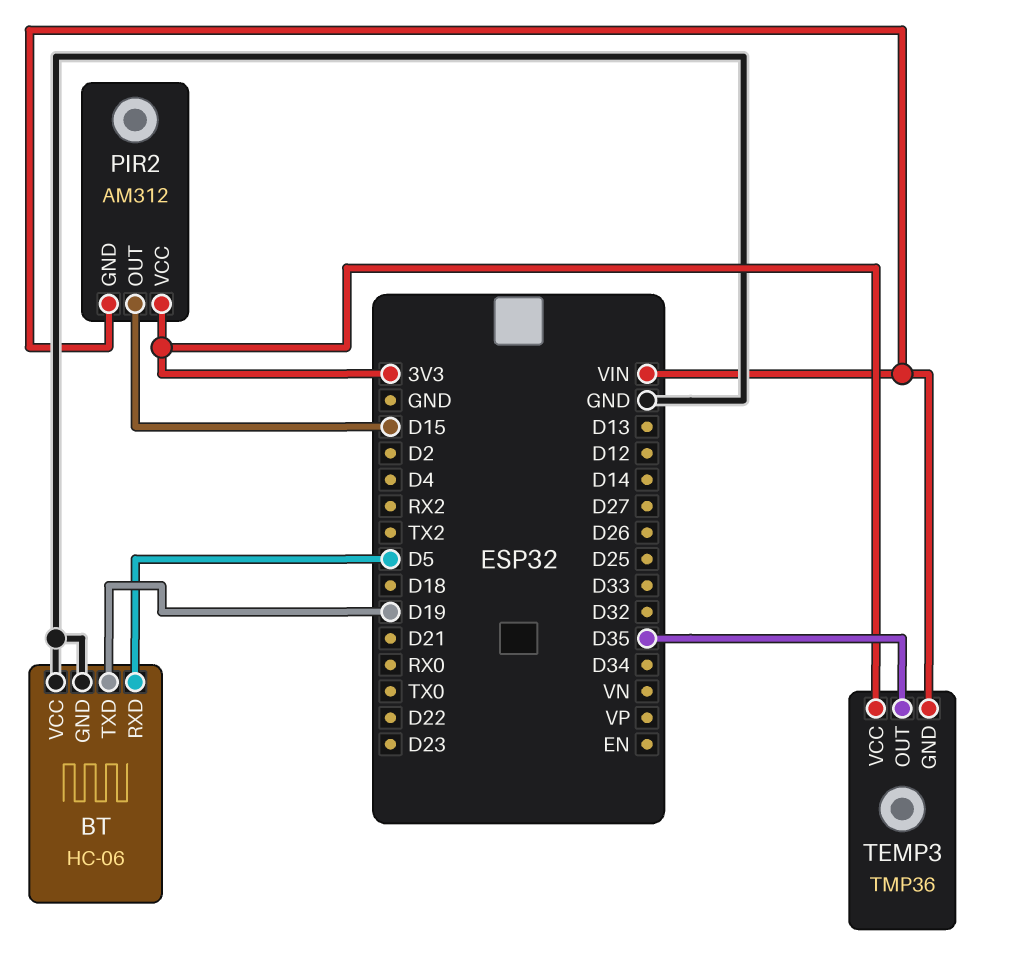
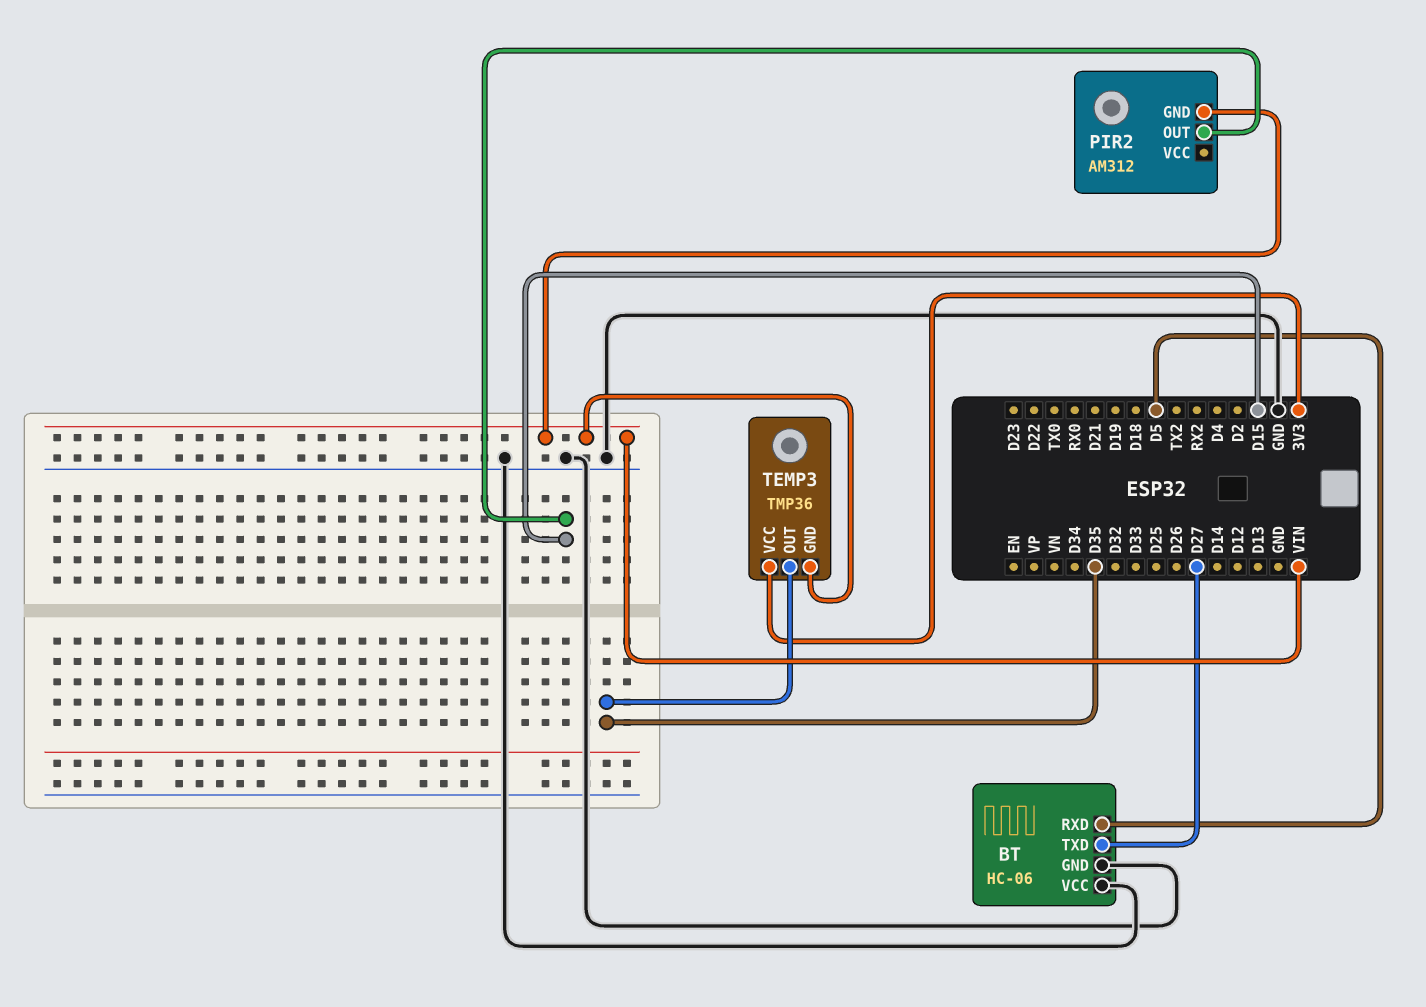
BT pin TXD: D19 -> D27
PIR2 pin VCC: 3V3 -> none

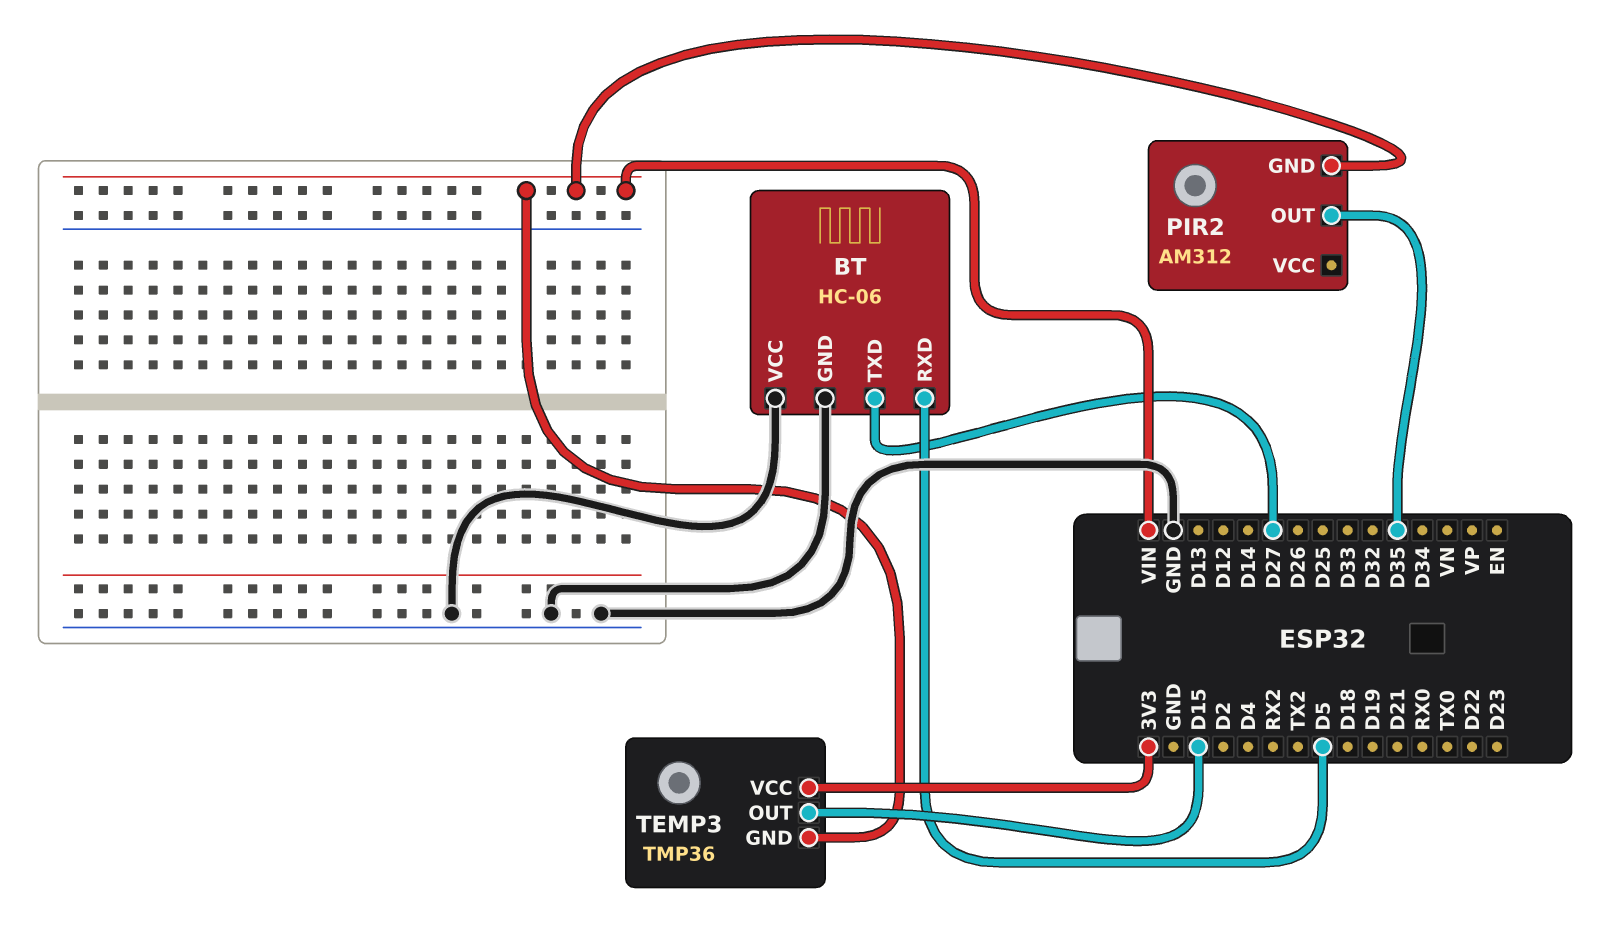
PIR2 pin OUT: D15 -> D35
TEMP3 pin OUT: D35 -> D15

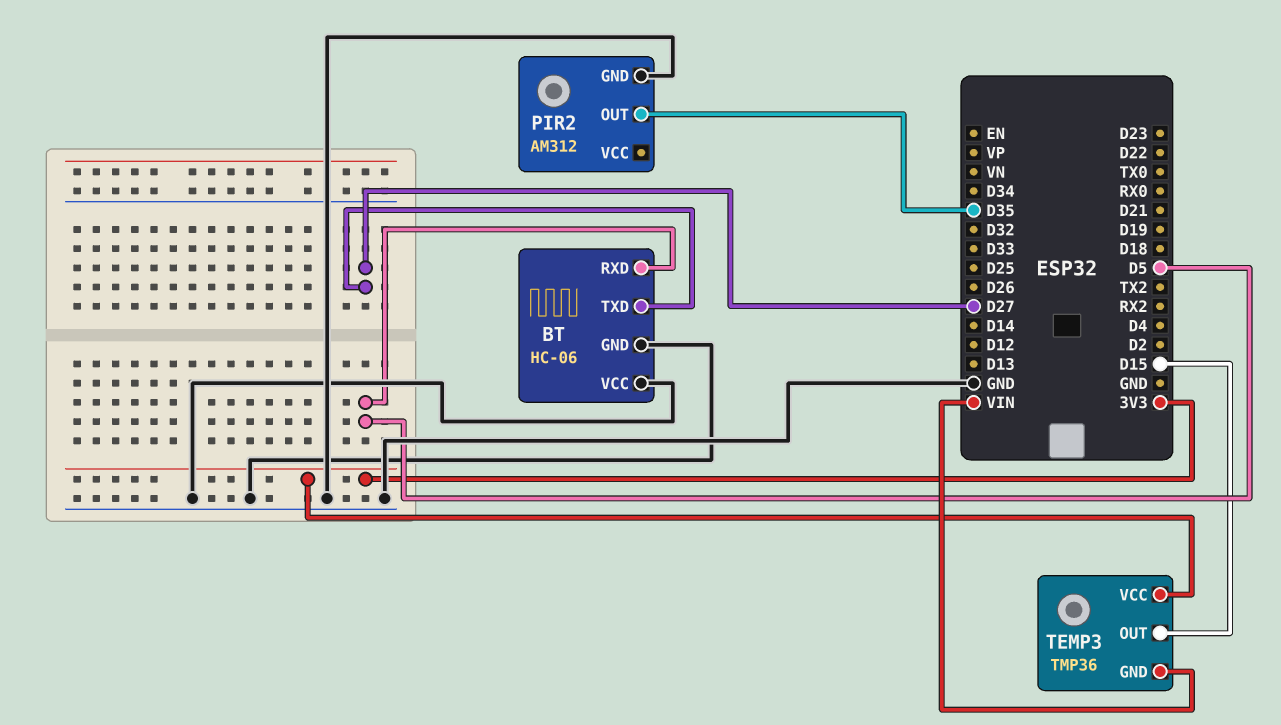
PIR2 pin GND: VIN -> GND

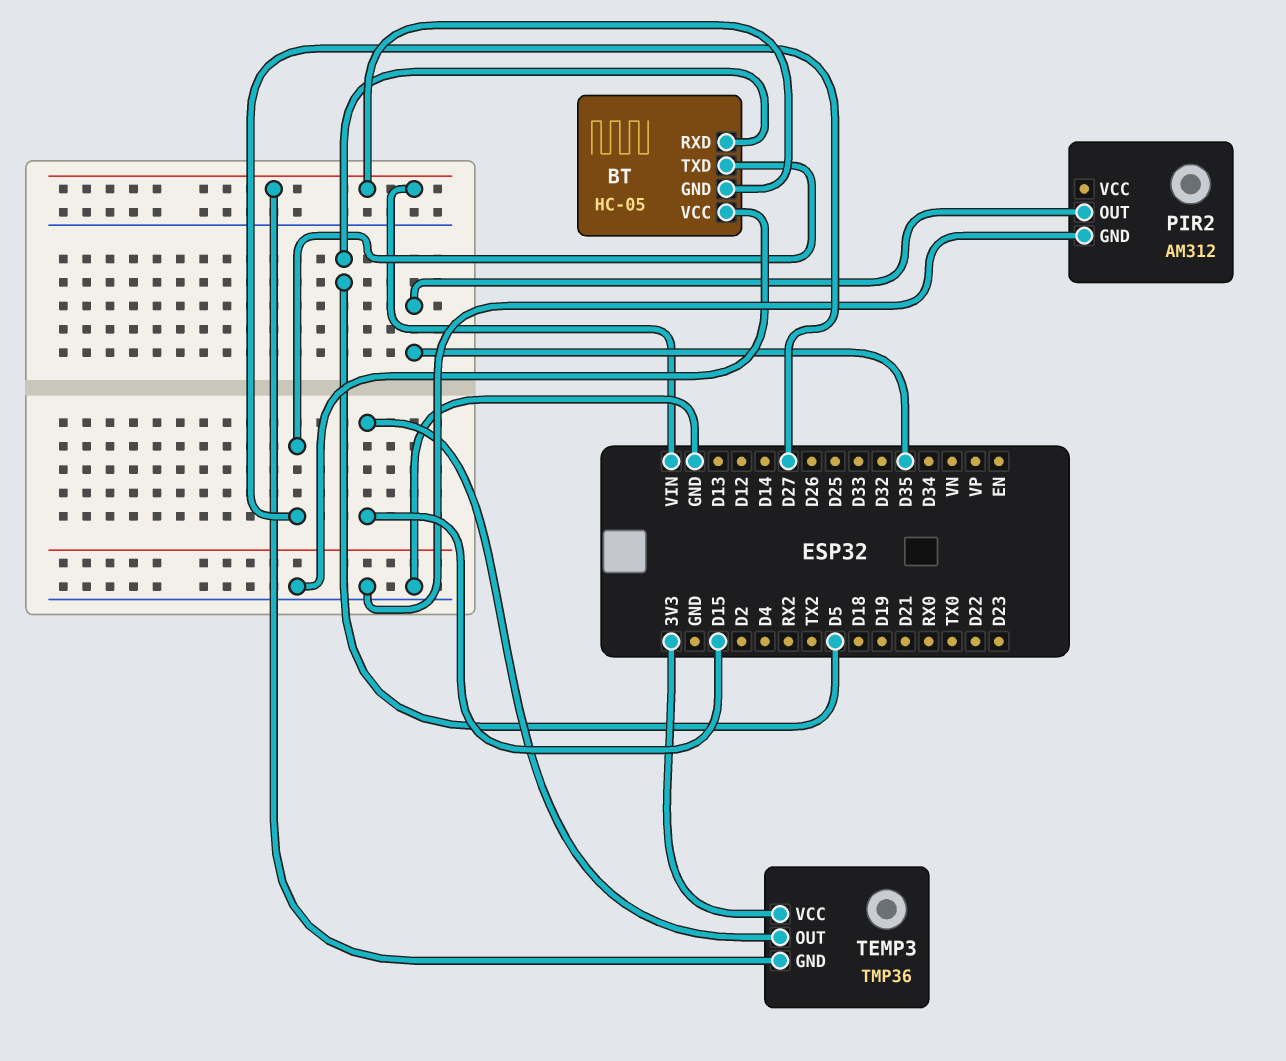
BT: HC-06 -> HC-05
BT pin GND: GND -> VIN

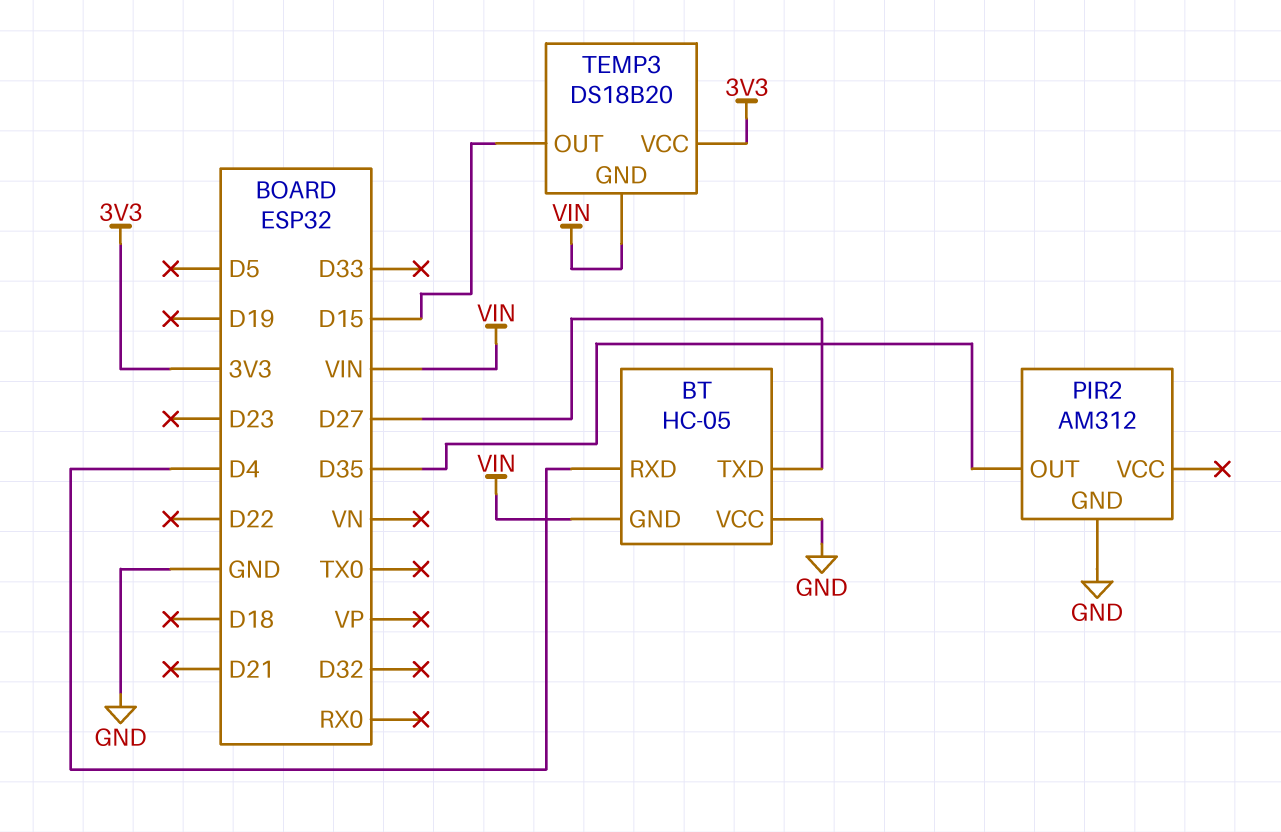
BT pin RXD: D5 -> D4
TEMP3: TMP36 -> DS18B20

